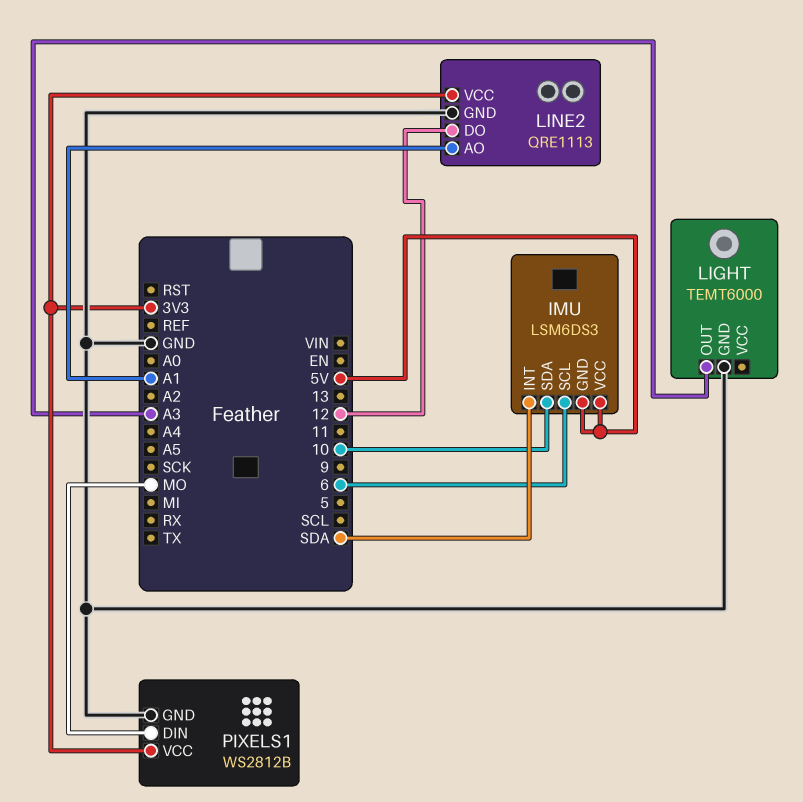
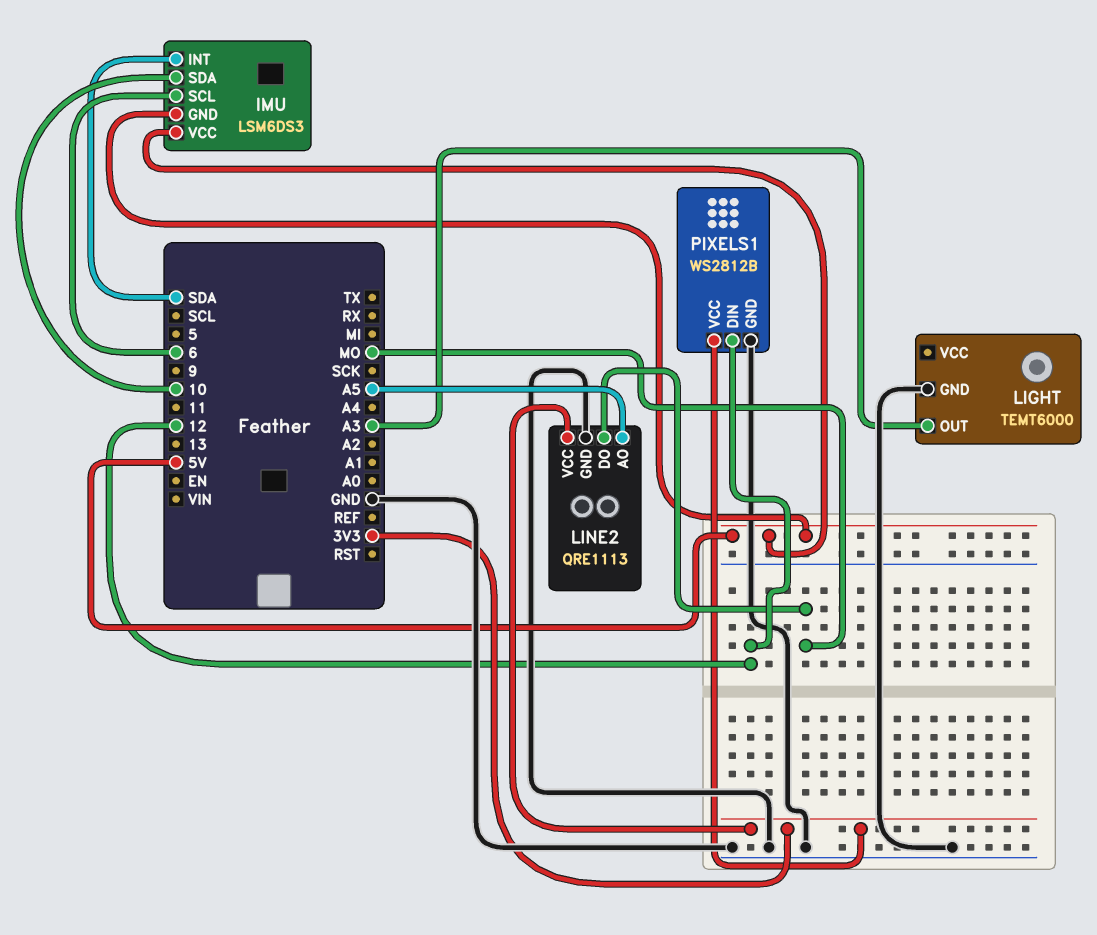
LINE2 pin AO: A1 -> A5
LINE2 pin DO: 12 -> MO
PIXELS1 pin DIN: MO -> 12

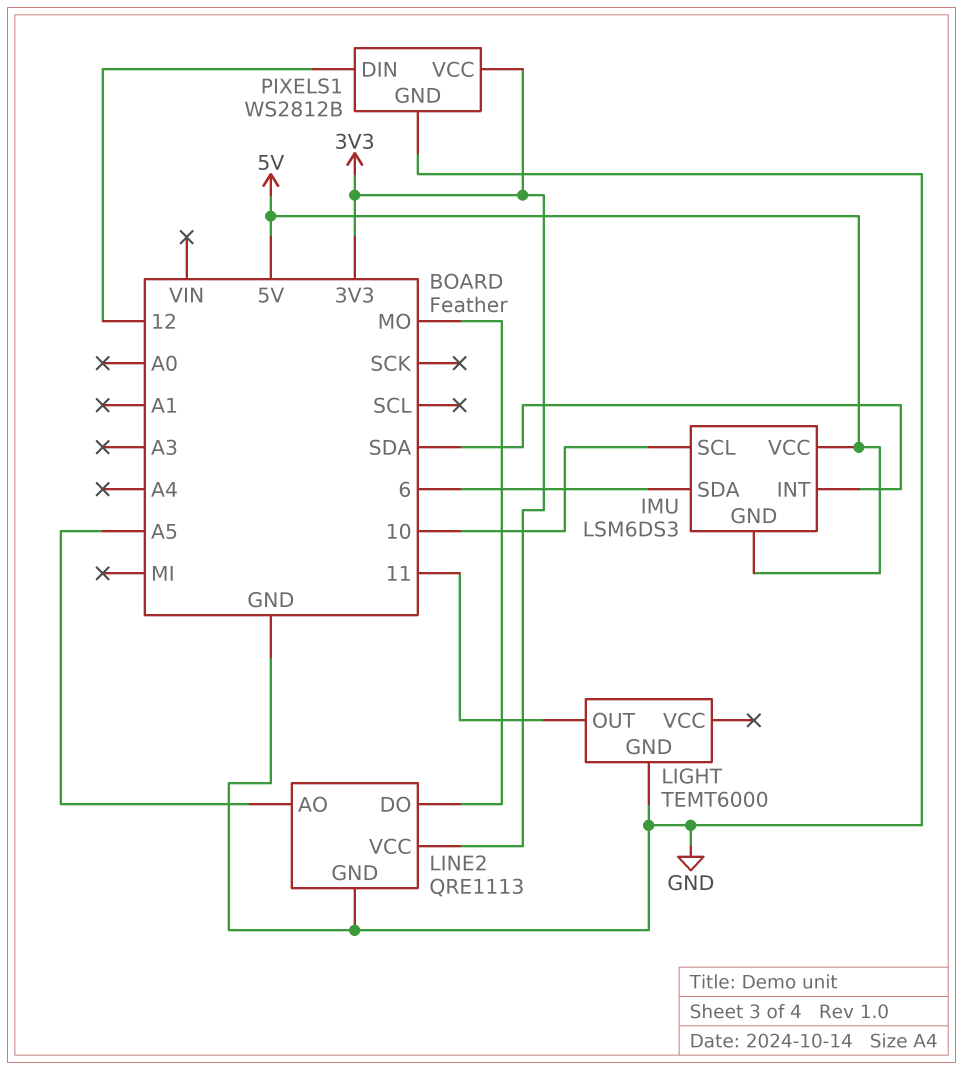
IMU pin SCL: 6 -> 10
IMU pin SDA: 10 -> 6
LIGHT pin OUT: A3 -> 11

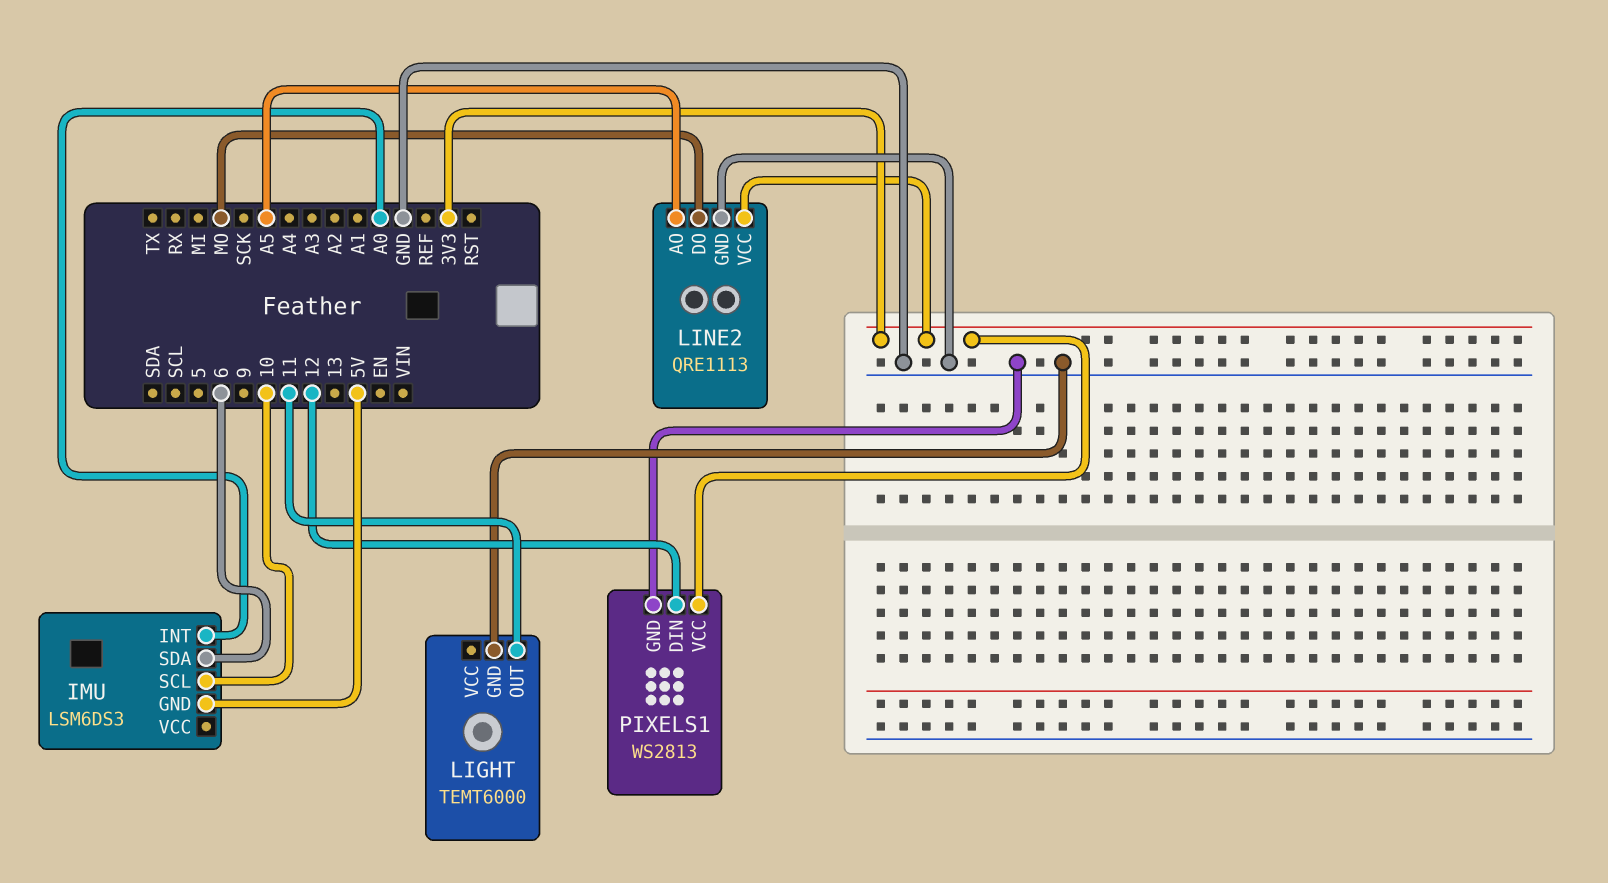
IMU pin INT: SDA -> A0
IMU pin VCC: 5V -> none
PIXELS1: WS2812B -> WS2813

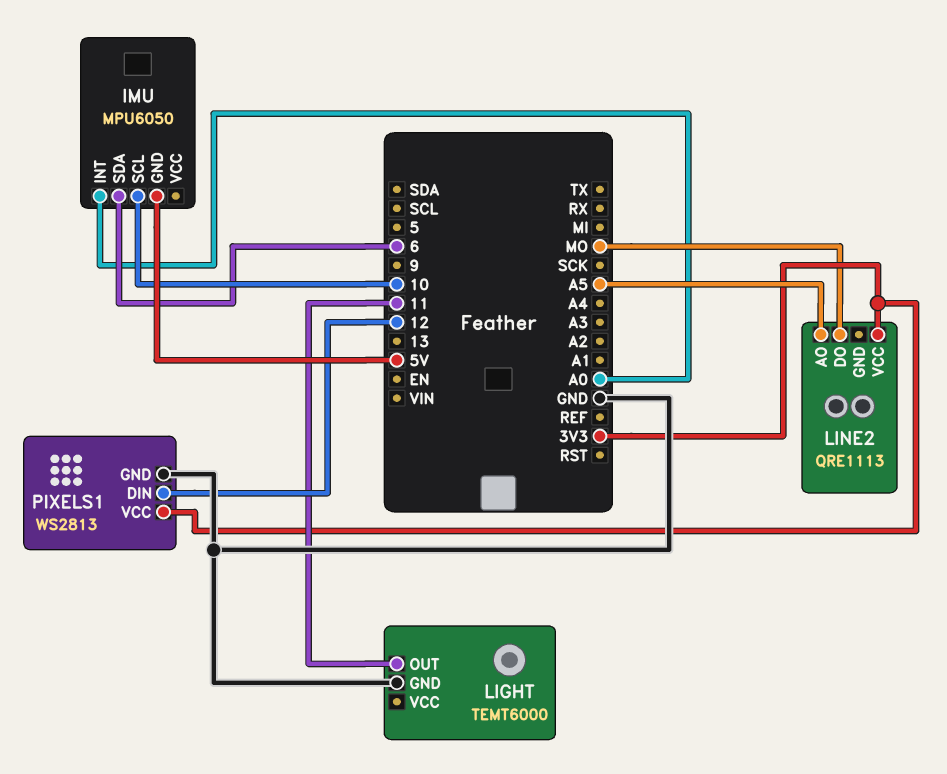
IMU: LSM6DS3 -> MPU6050
LINE2 pin GND: GND -> none

